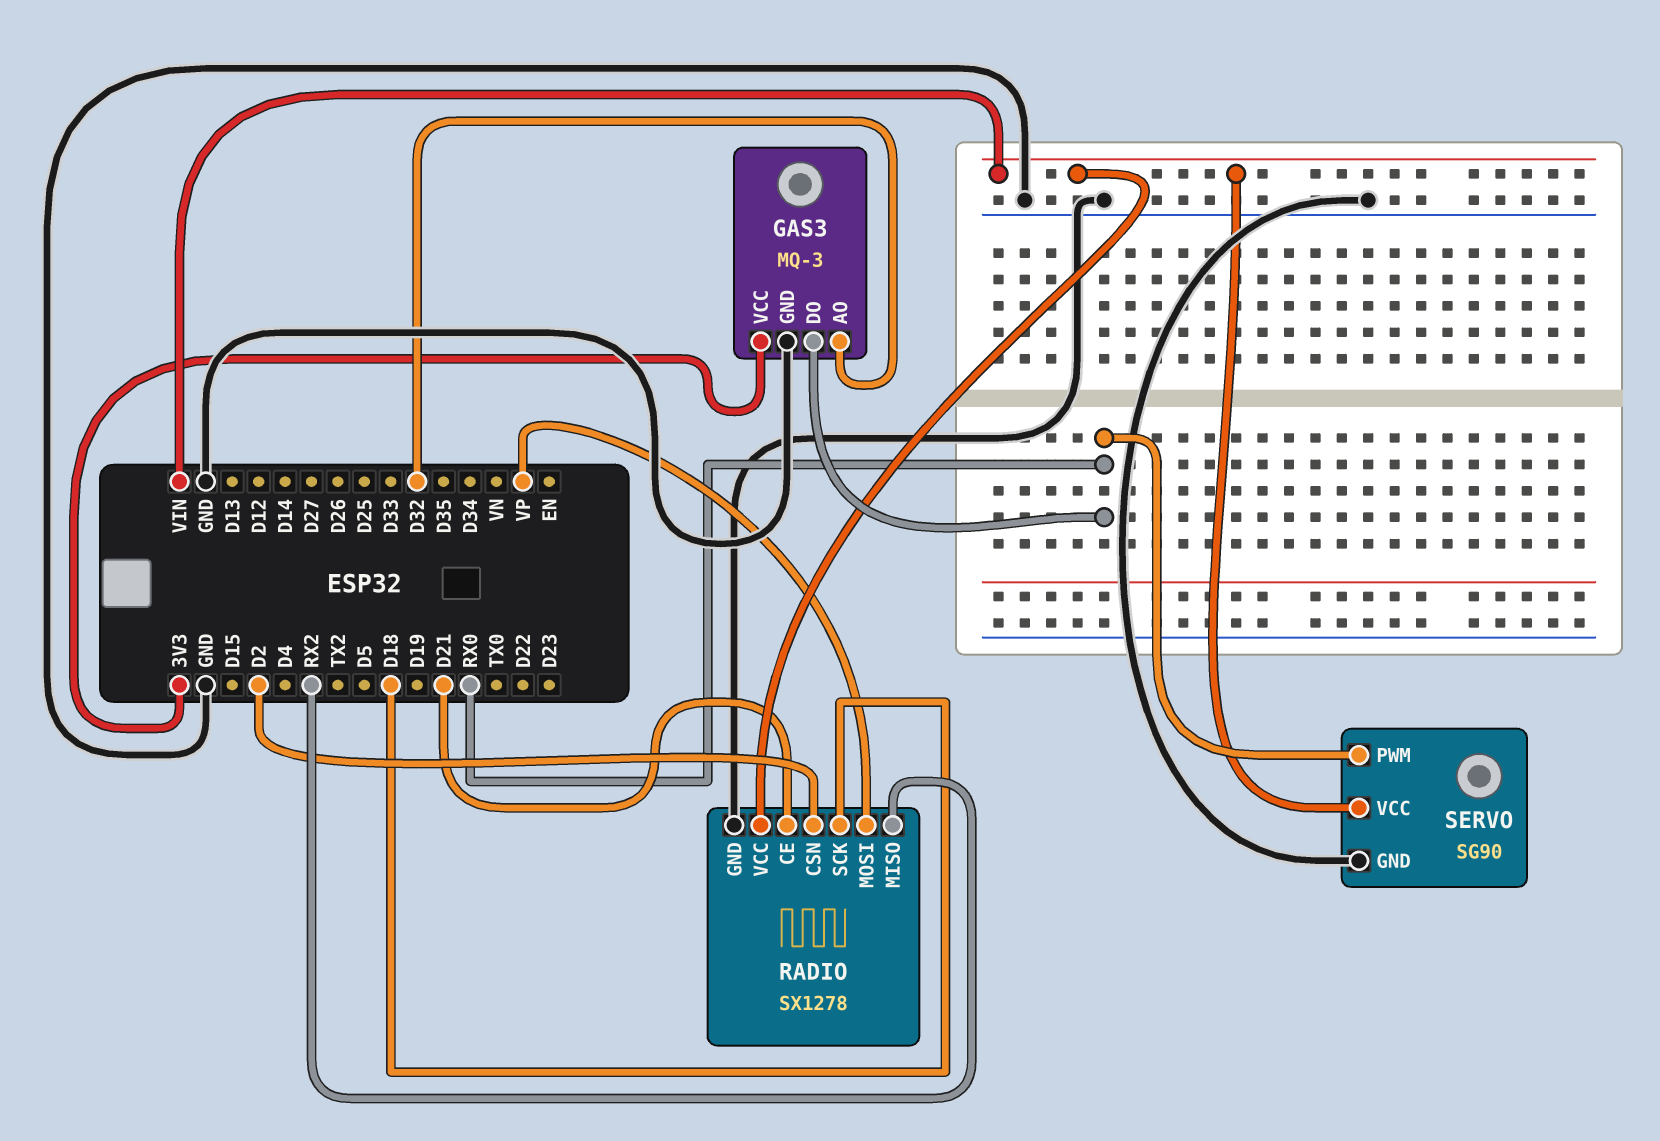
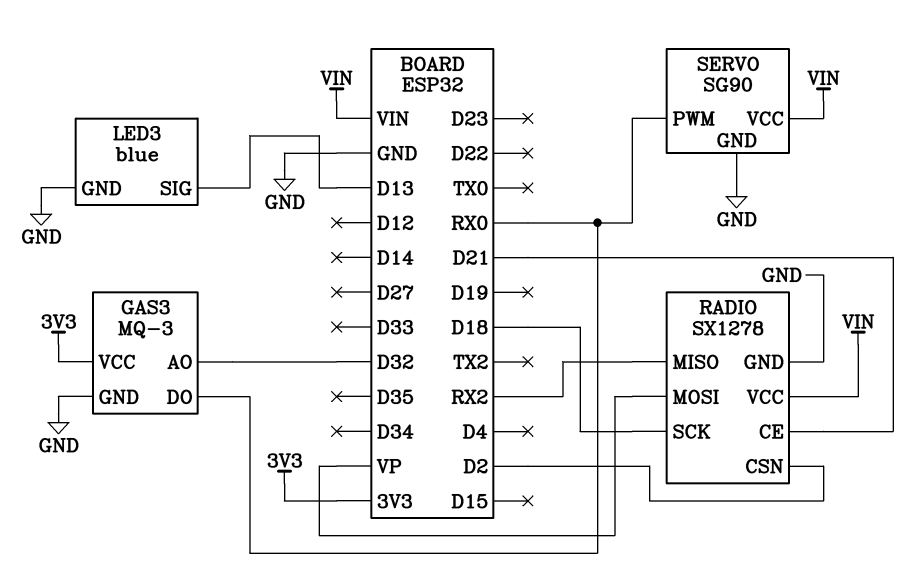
LED3: none -> blue
LED3 pin GND: none -> GND
LED3 pin SIG: none -> D13

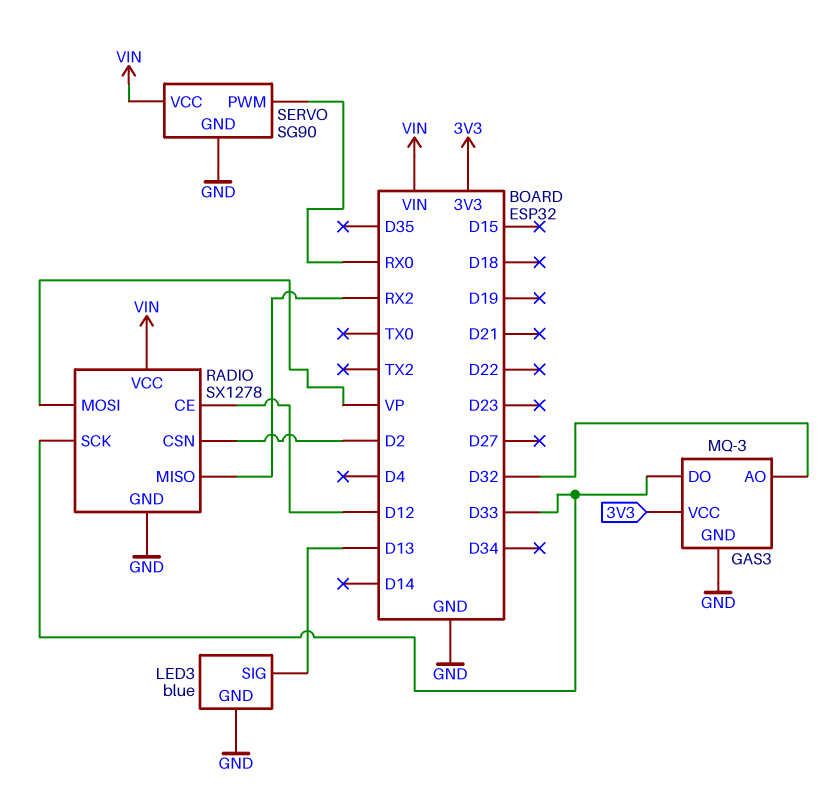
GAS3 pin DO: RX0 -> D33
RADIO pin CE: D21 -> D12
RADIO pin SCK: D18 -> D33

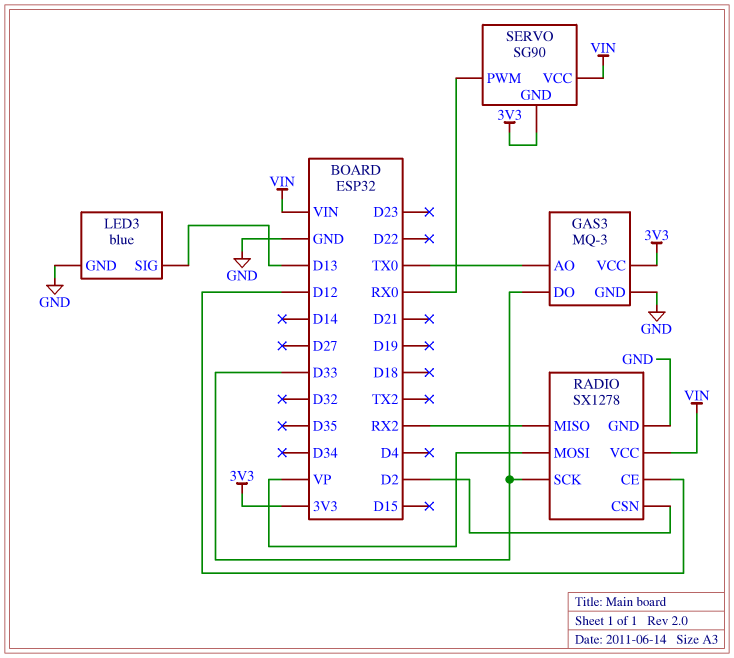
GAS3 pin AO: D32 -> TX0
SERVO pin GND: GND -> 3V3

